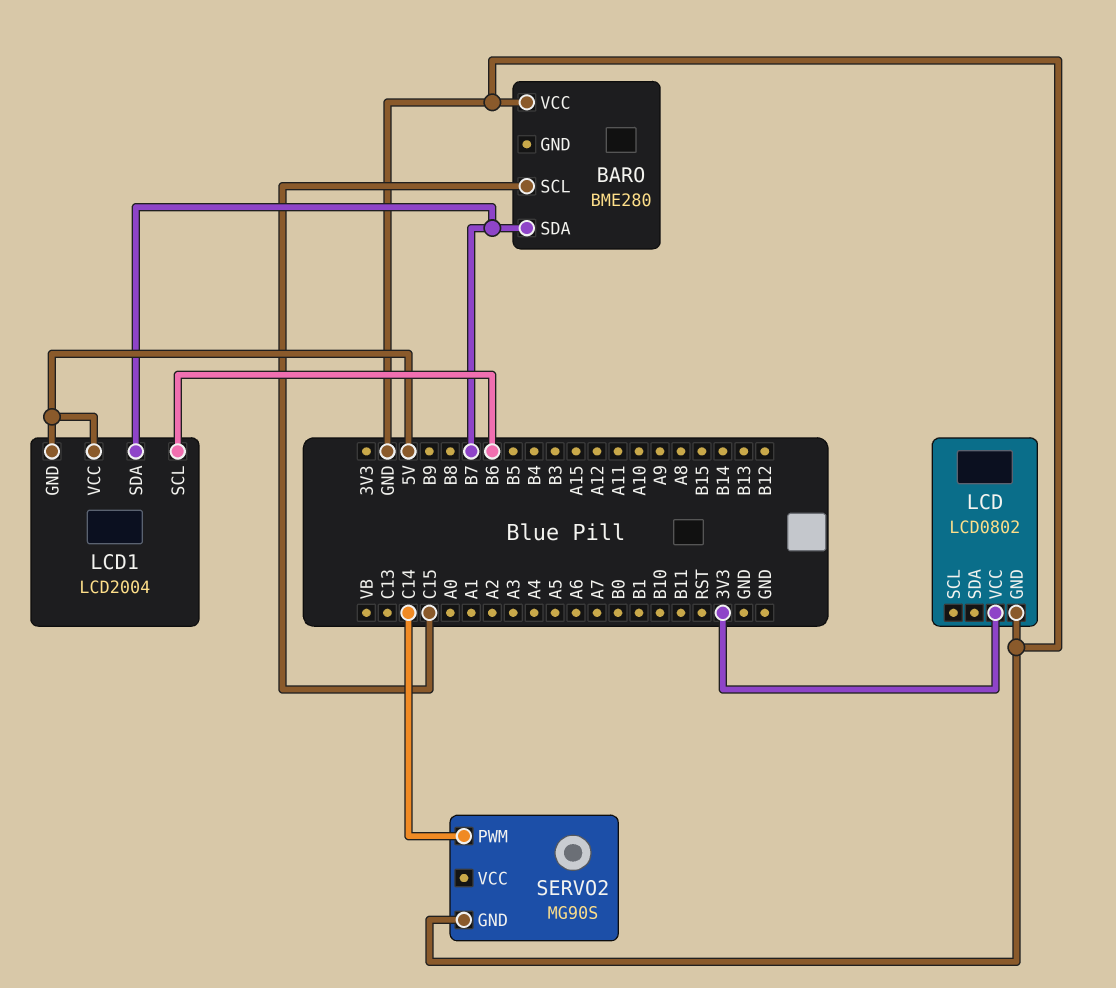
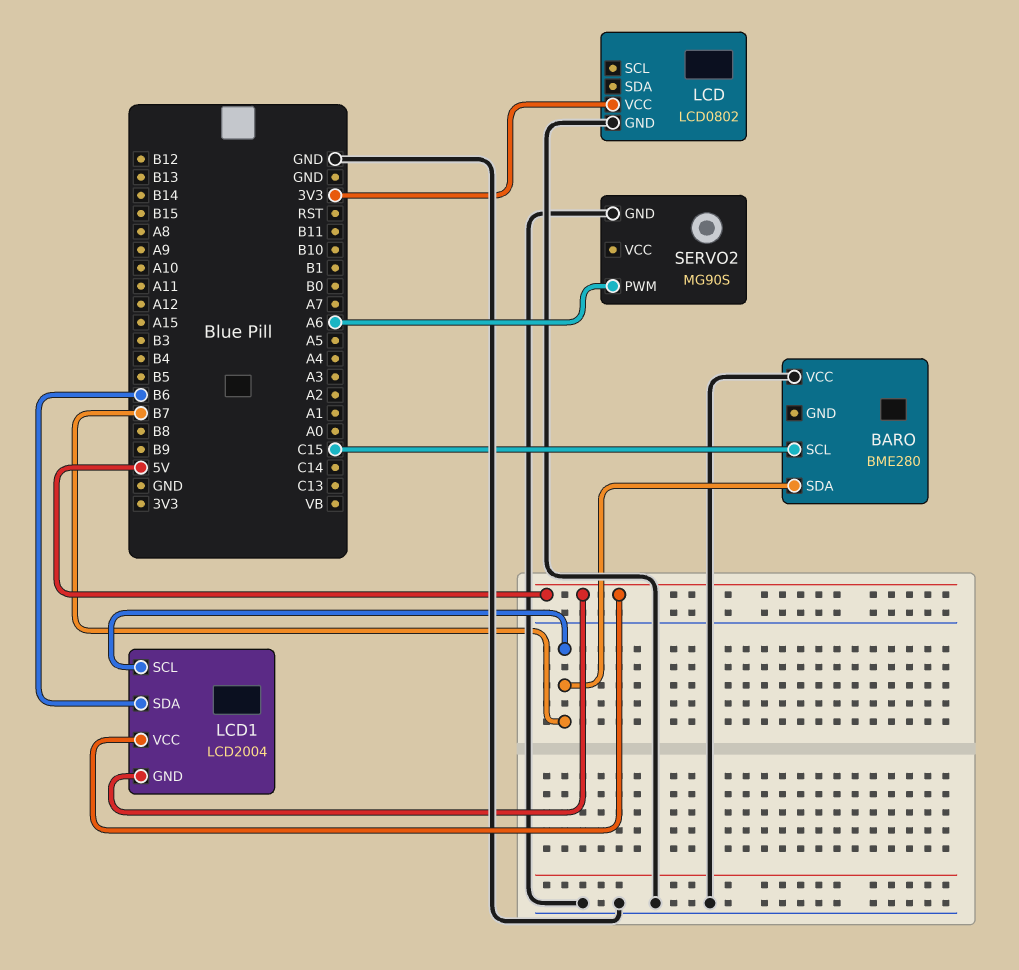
LCD1 pin SCL: B6 -> B7
LCD1 pin SDA: B7 -> B6
SERVO2 pin PWM: C14 -> A6

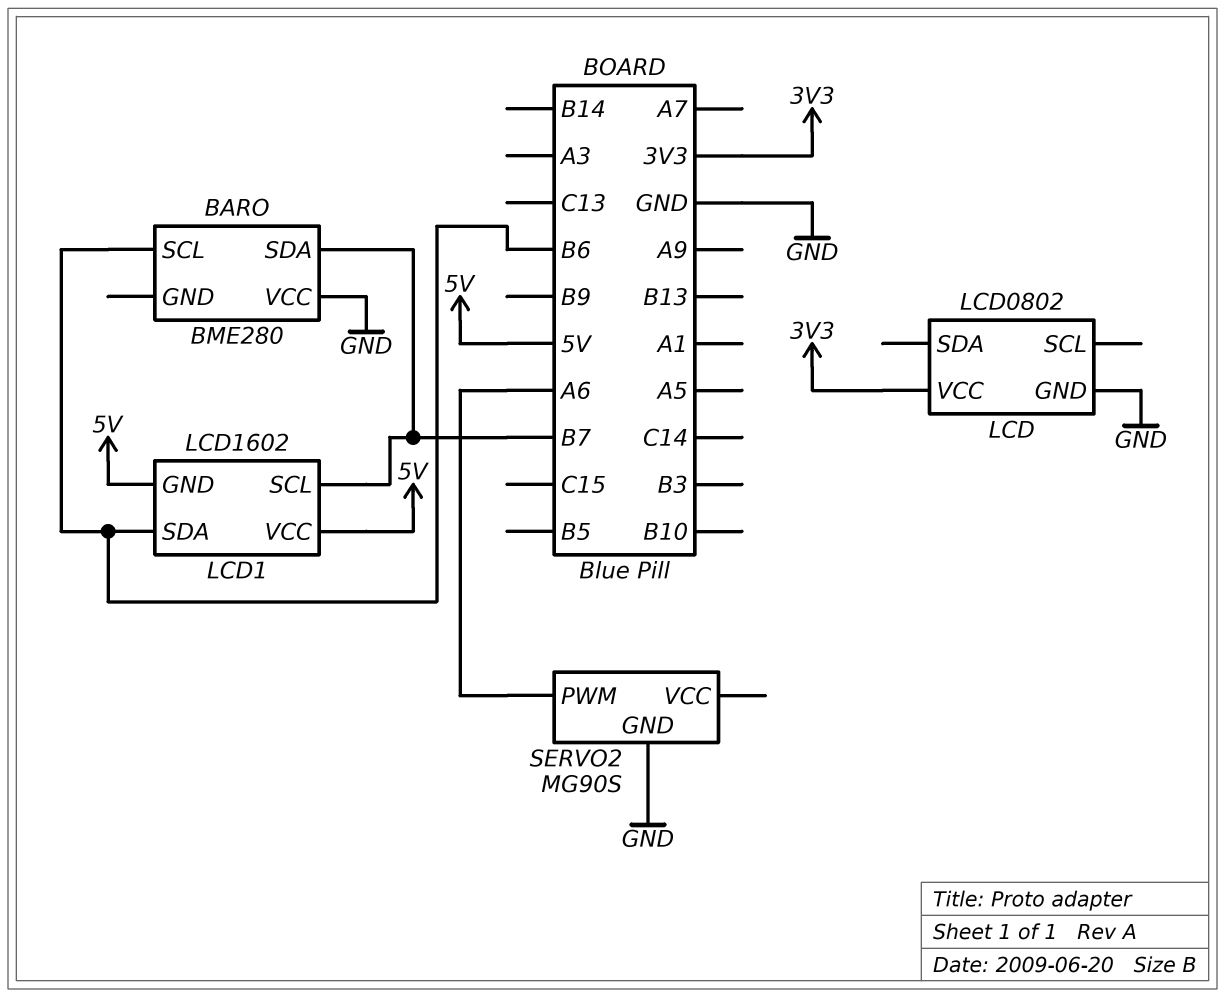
BARO pin SCL: C15 -> B6
LCD1: LCD2004 -> LCD1602

